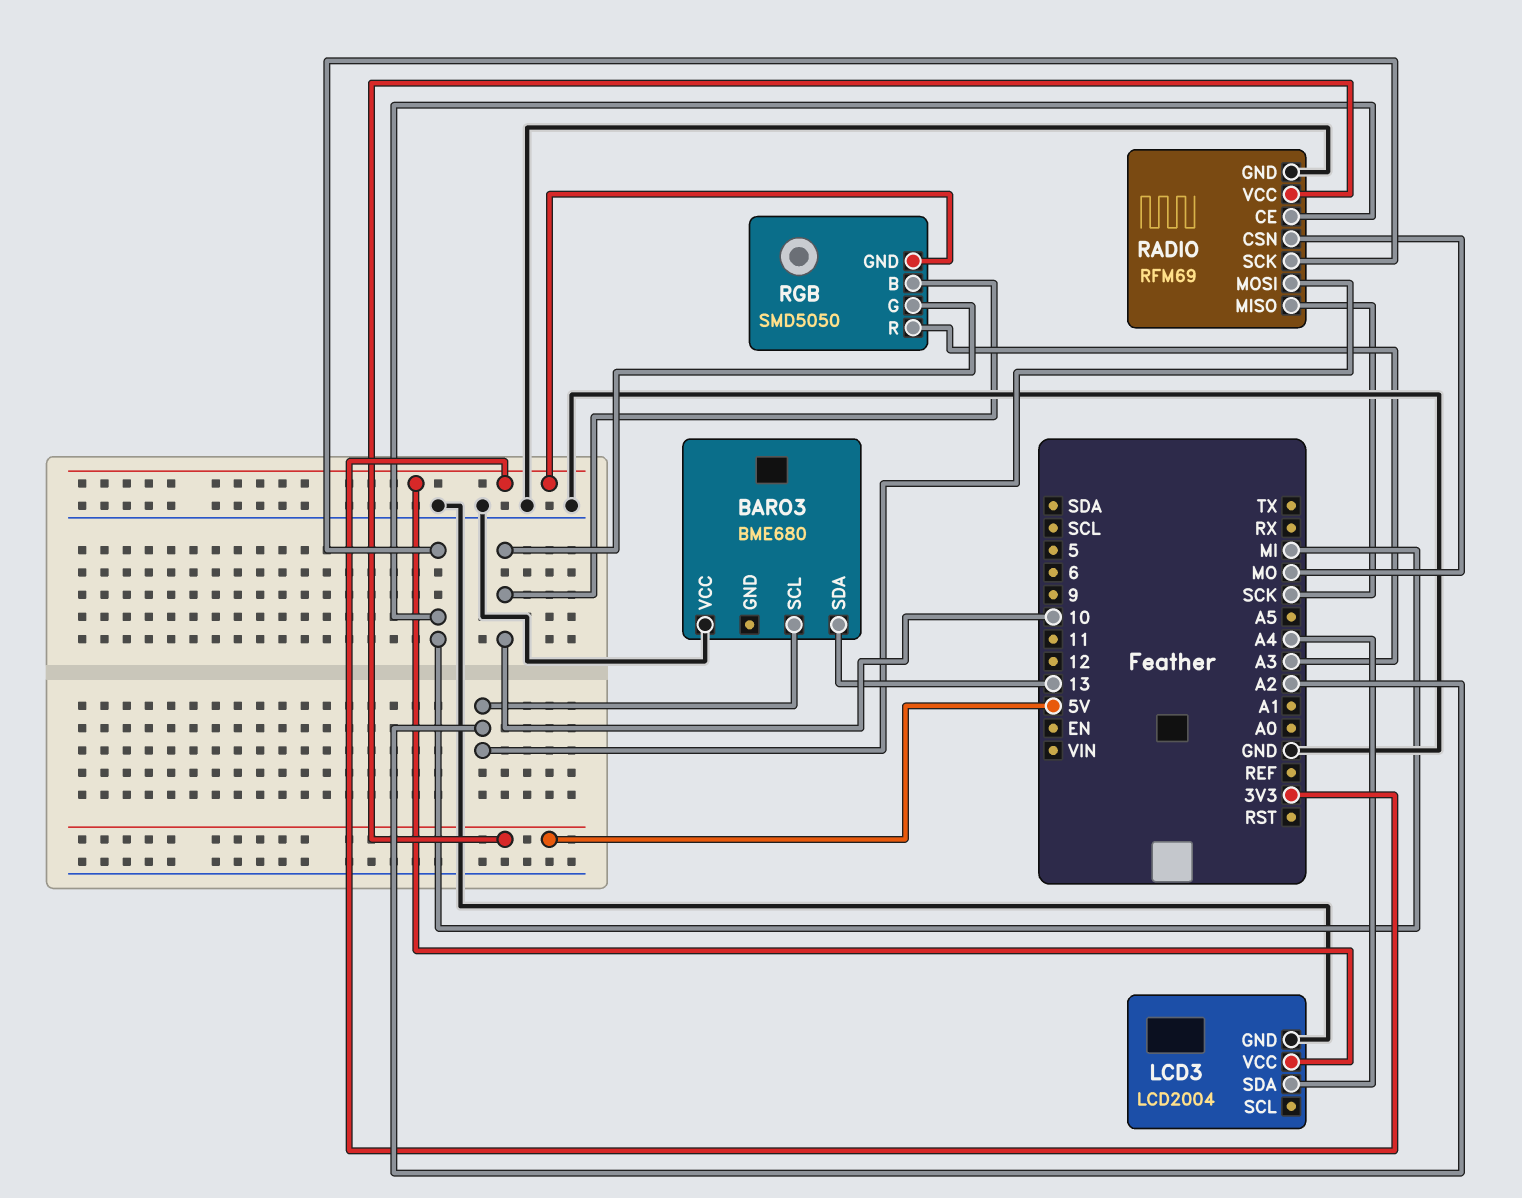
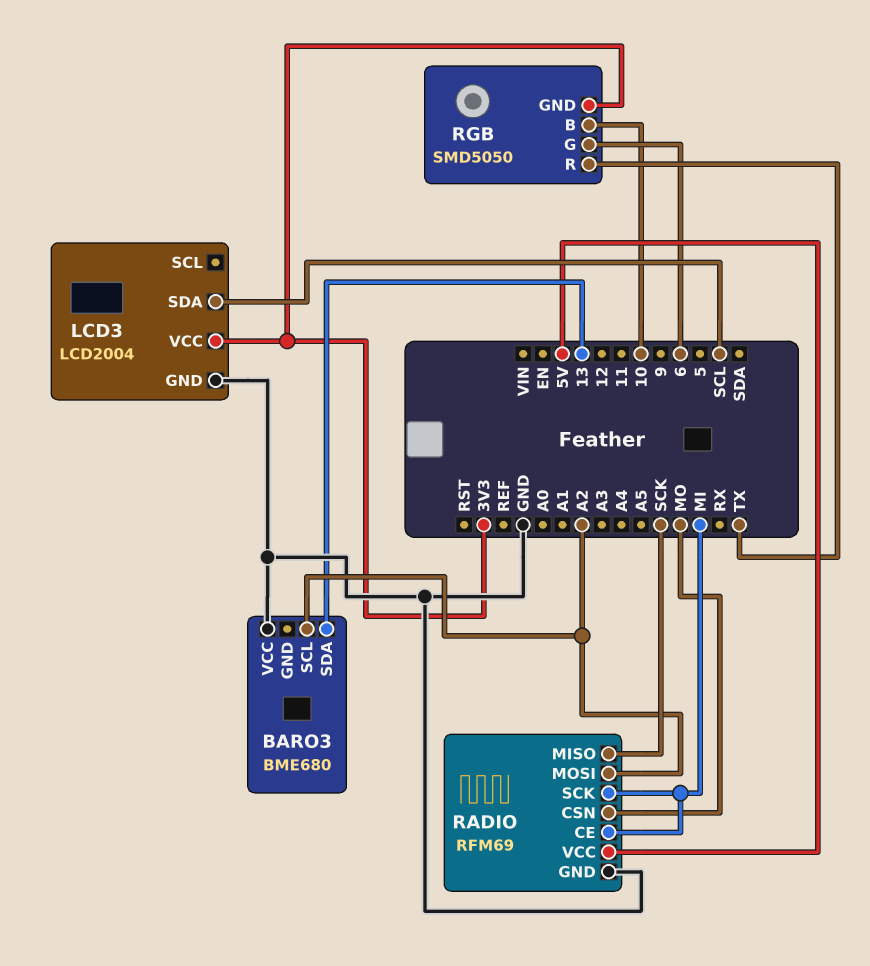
LCD3 pin SDA: A4 -> SCL
RGB pin G: 10 -> 6
RGB pin R: A3 -> TX

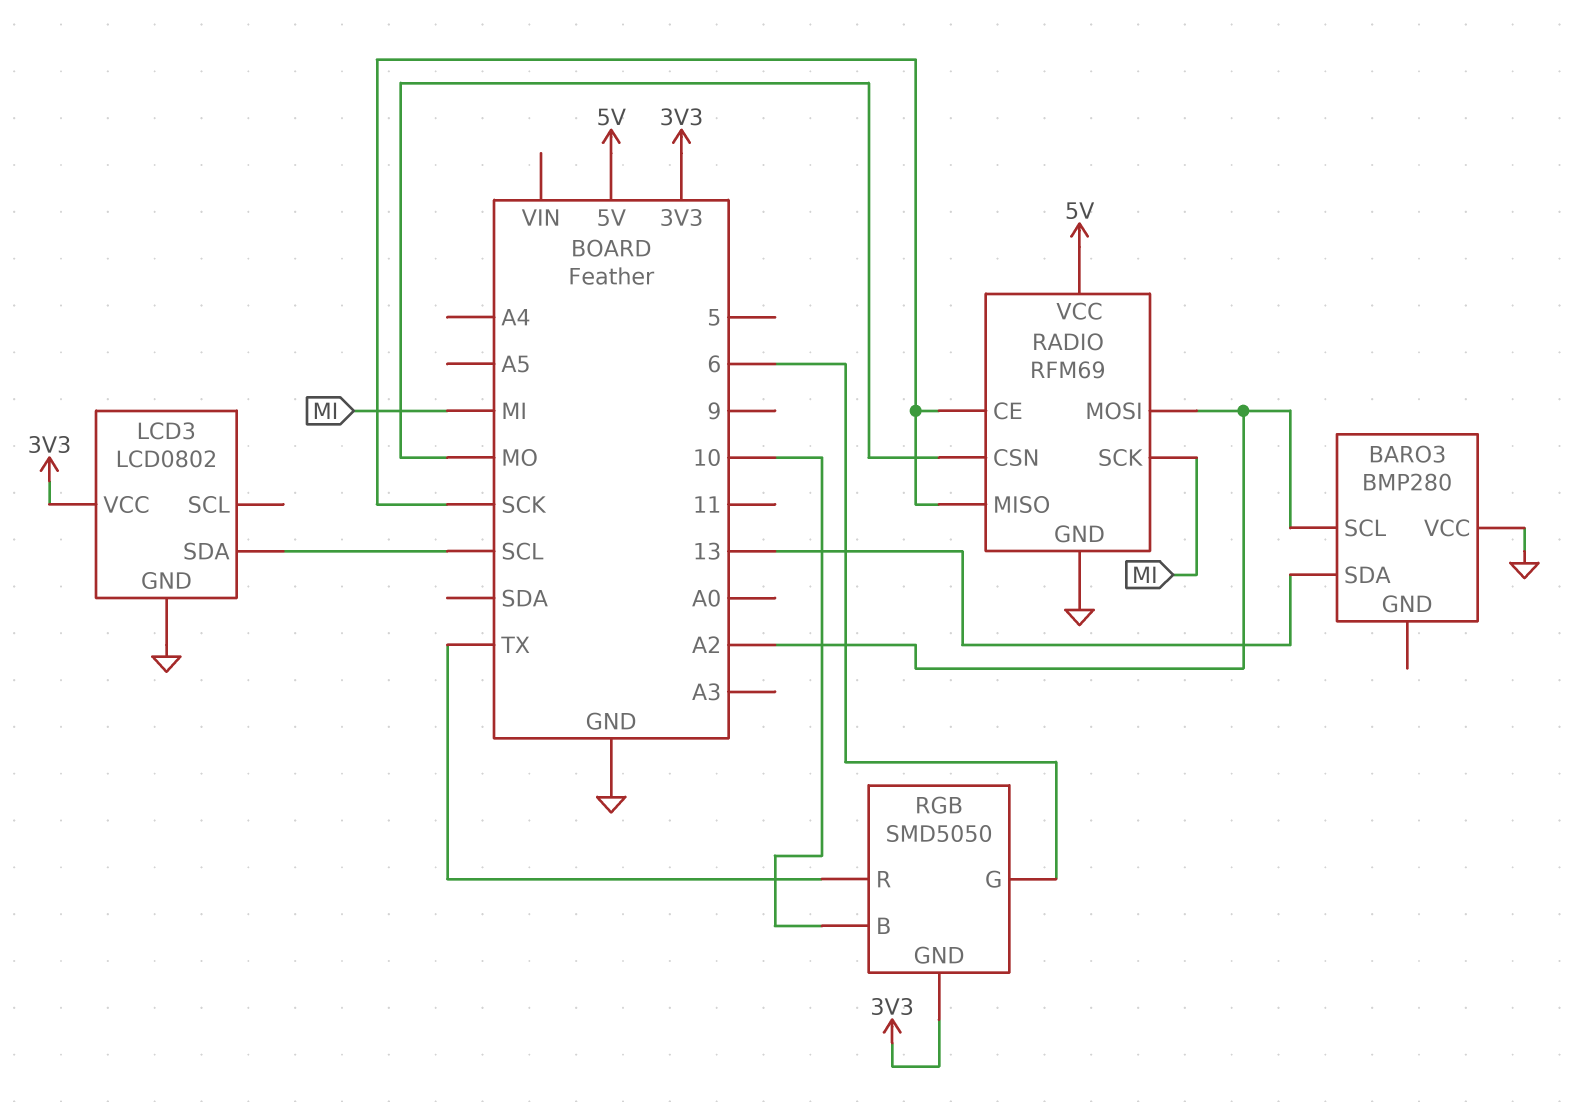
BARO3: BME680 -> BMP280
LCD3: LCD2004 -> LCD0802
RADIO pin CE: MI -> SCK

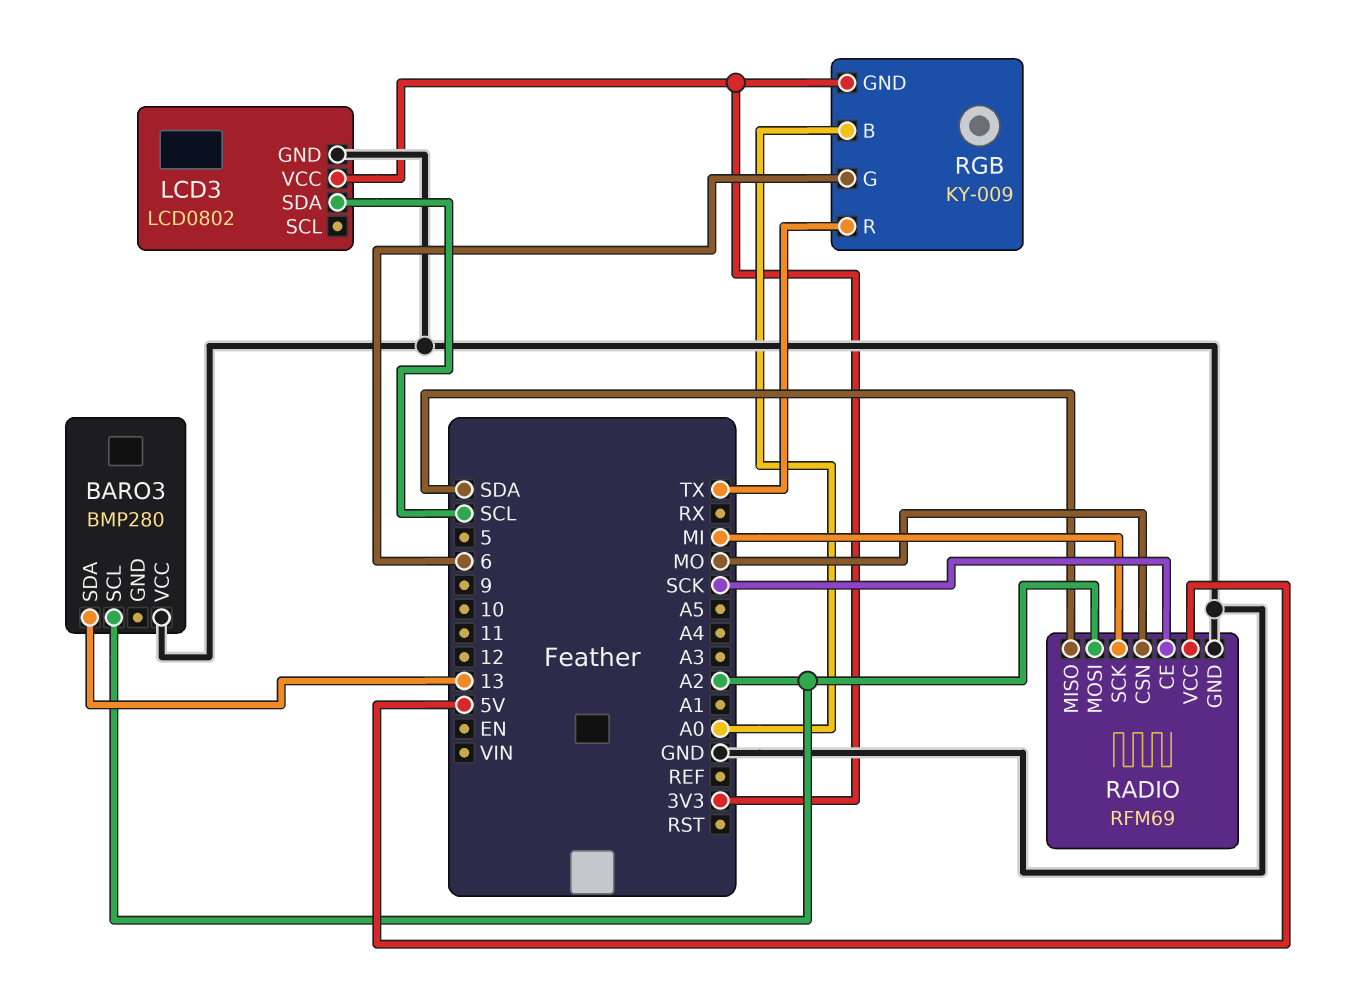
RADIO pin MISO: SCK -> SDA
RGB: SMD5050 -> KY-009
RGB pin B: 10 -> A0

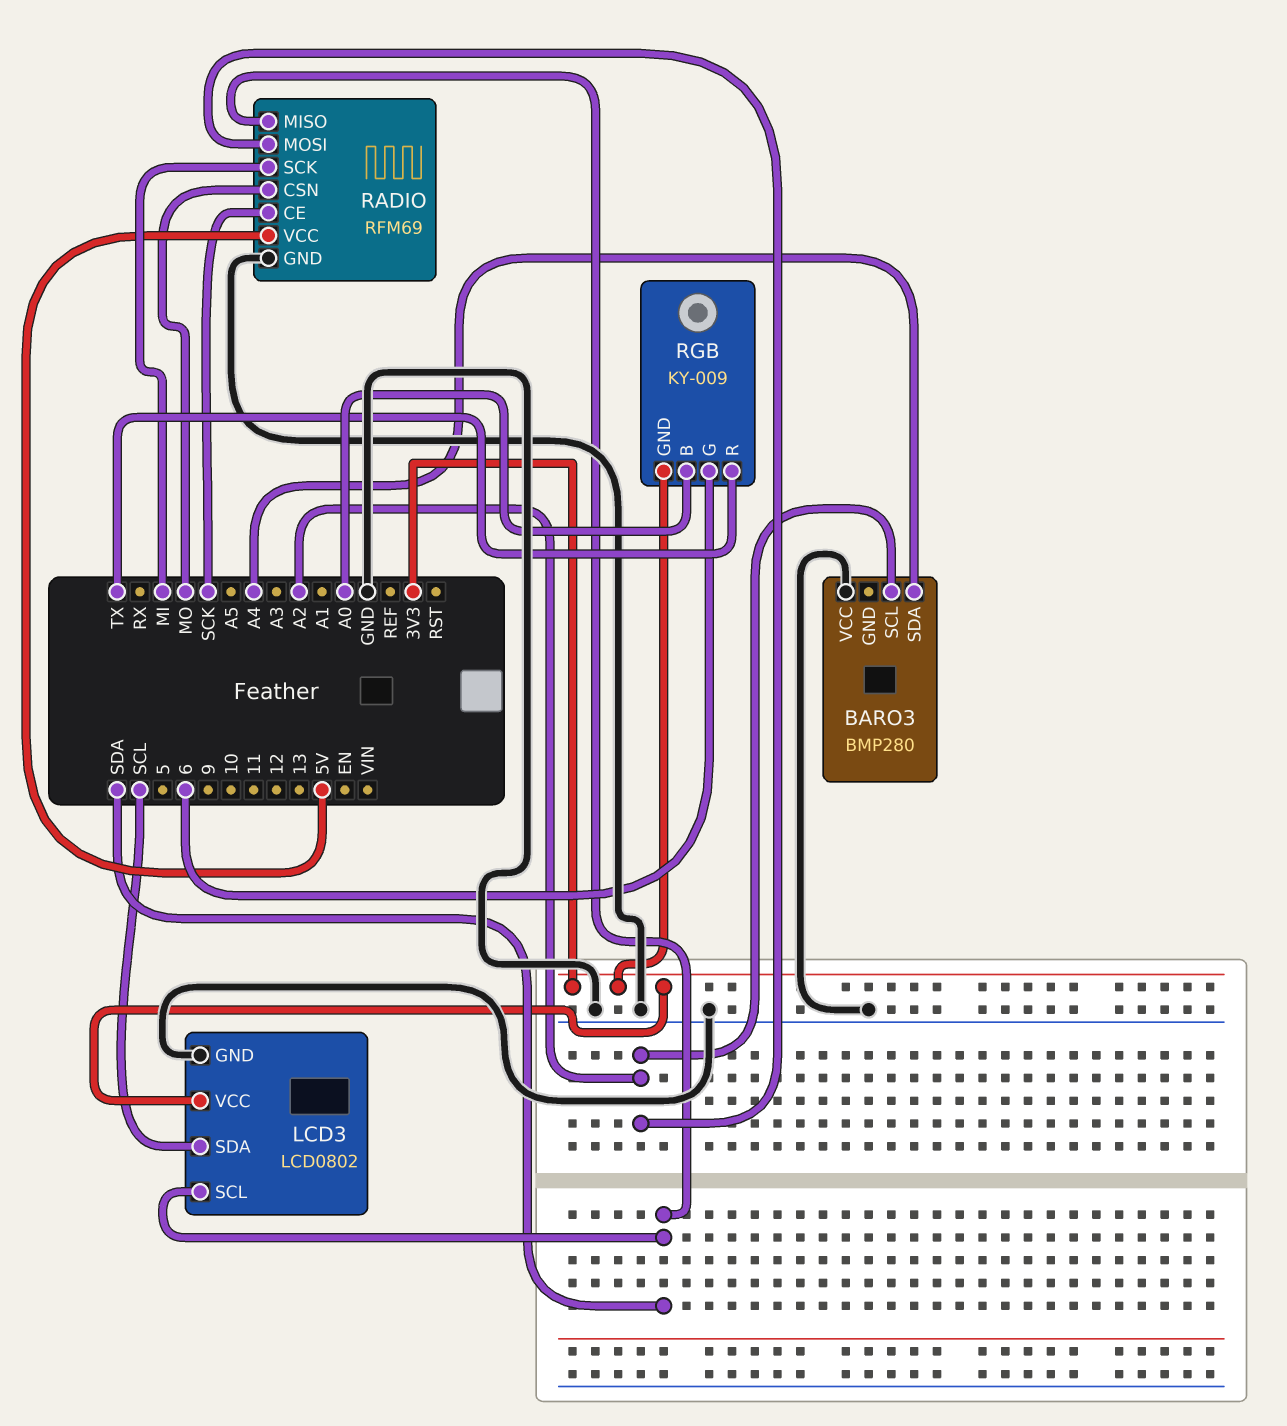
BARO3 pin SDA: 13 -> A4
LCD3 pin SCL: none -> SDA

